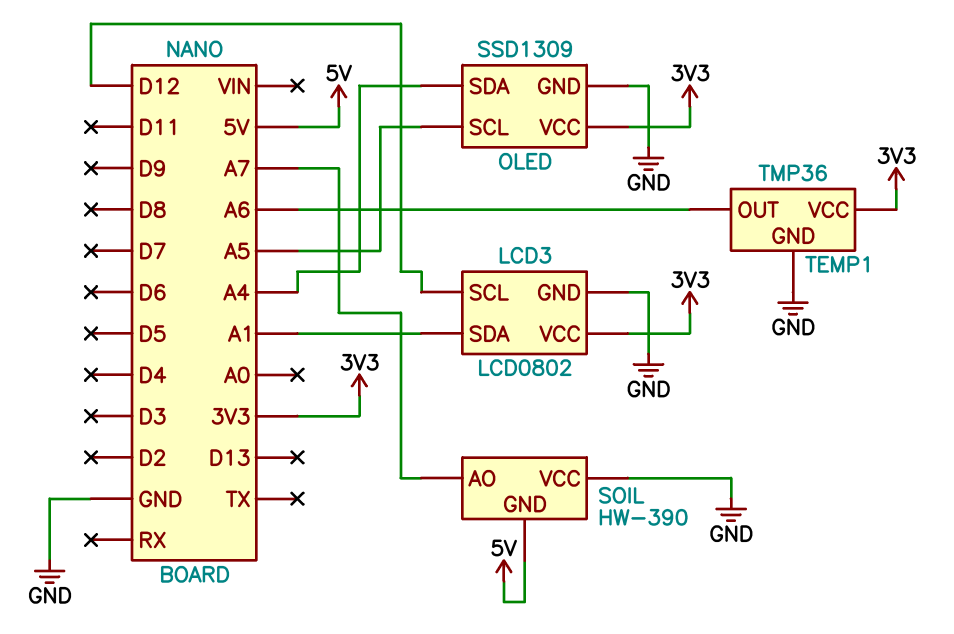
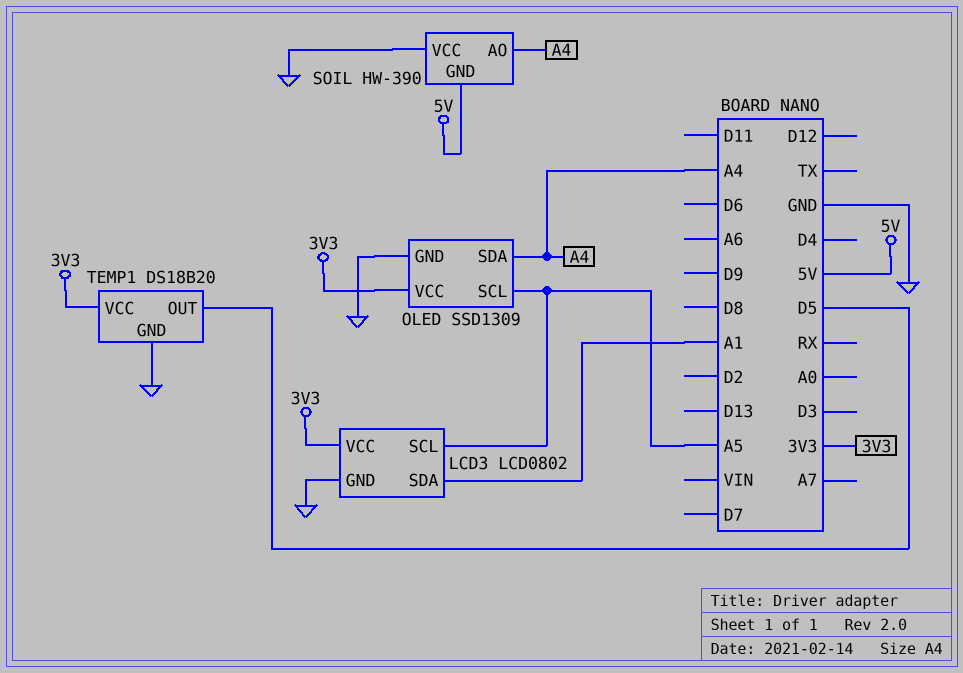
LCD3 pin SCL: D12 -> A5
SOIL pin AO: A7 -> A4
TEMP1: TMP36 -> DS18B20
TEMP1 pin OUT: A6 -> D5

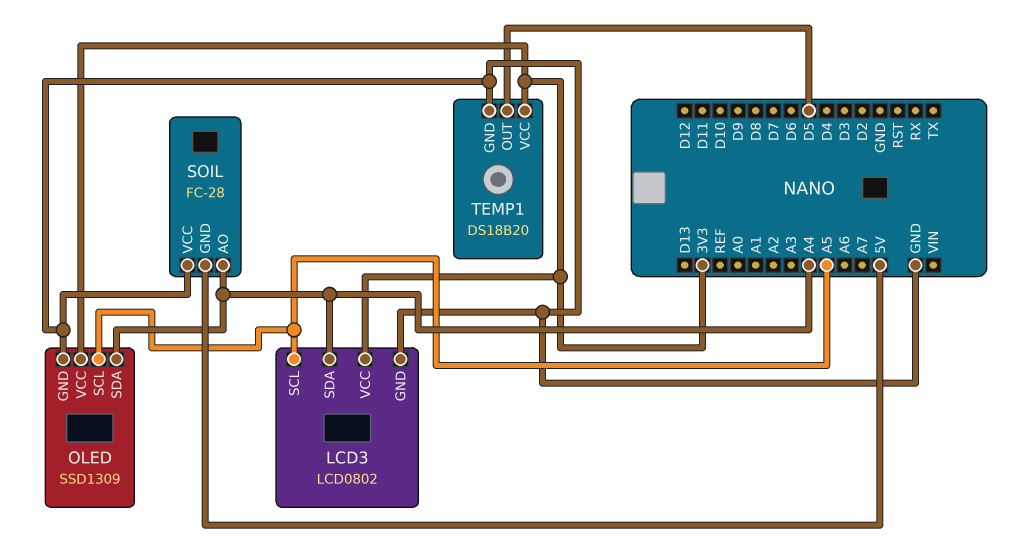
LCD3 pin SDA: A1 -> A4
SOIL: HW-390 -> FC-28

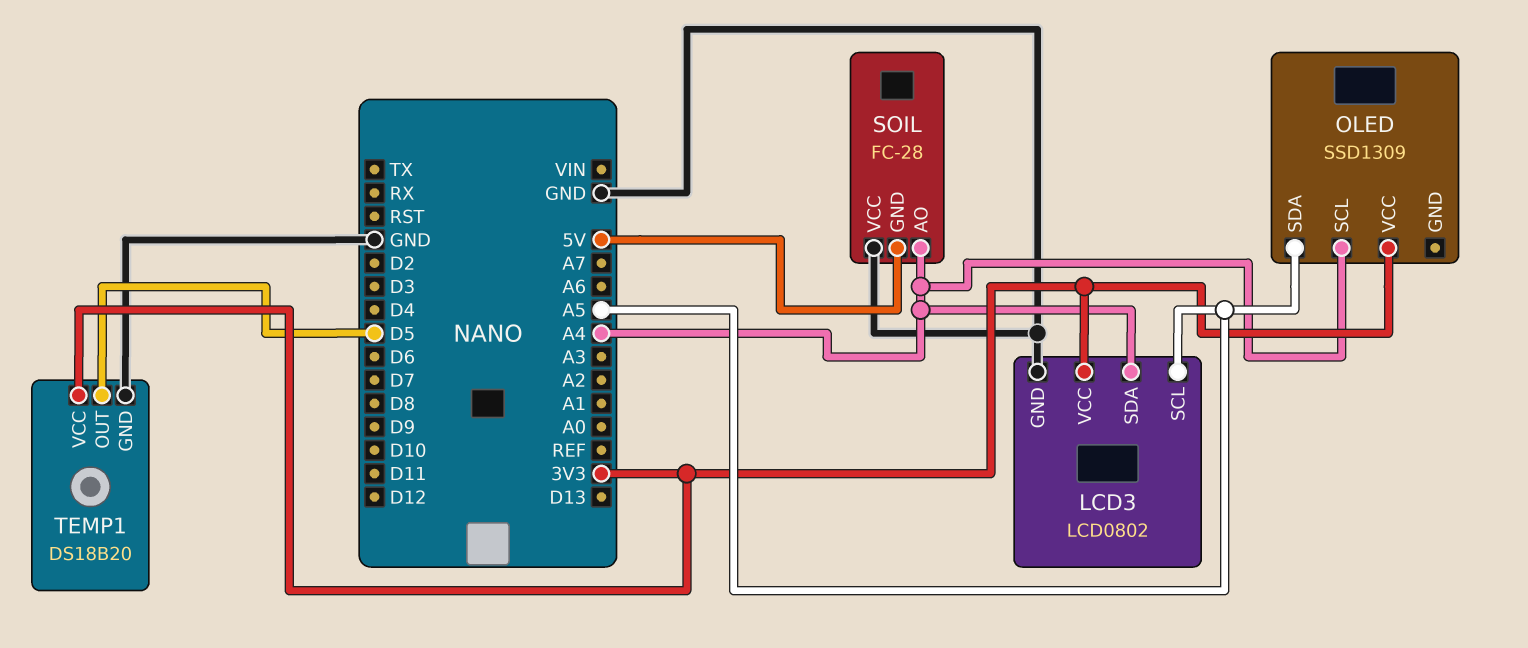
OLED pin GND: GND -> none
OLED pin SCL: A5 -> A4
OLED pin SDA: A4 -> A5

